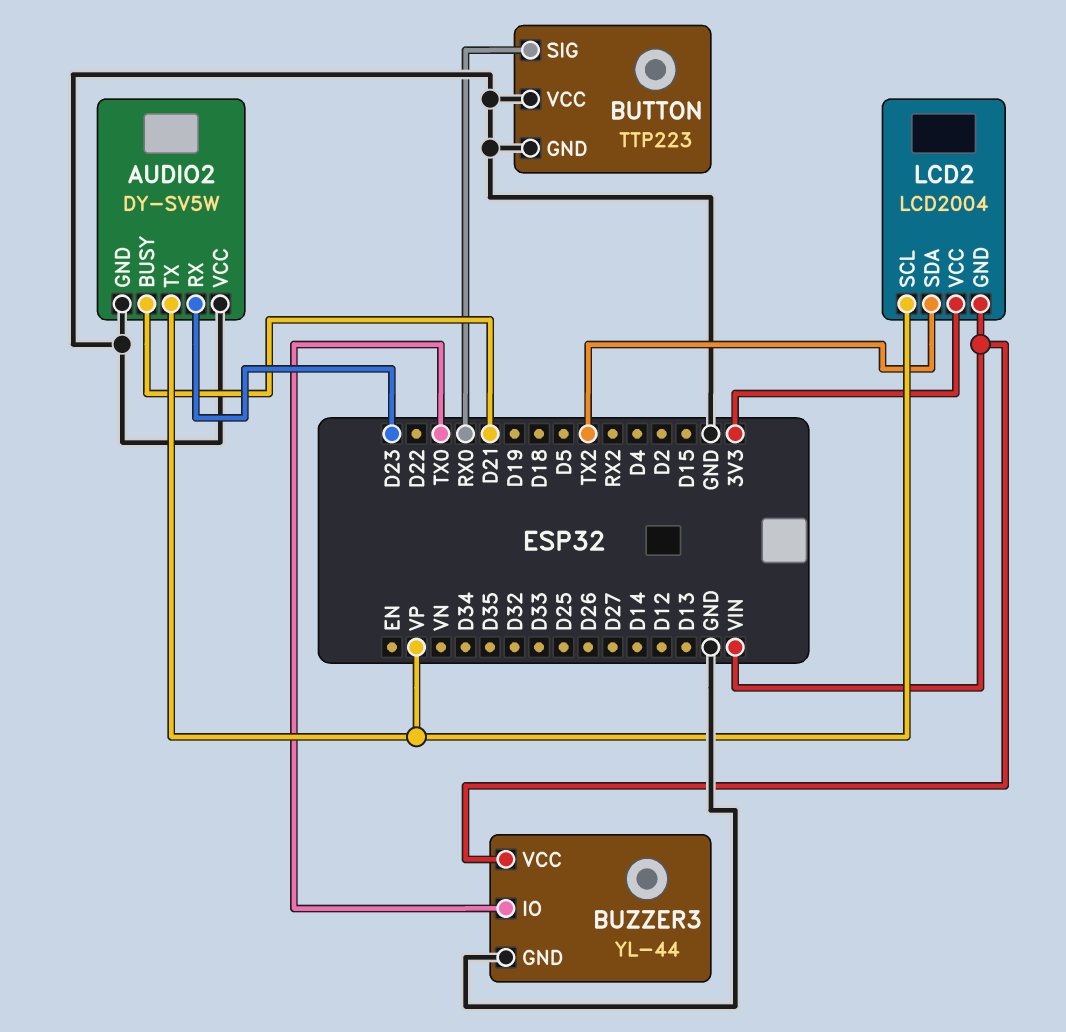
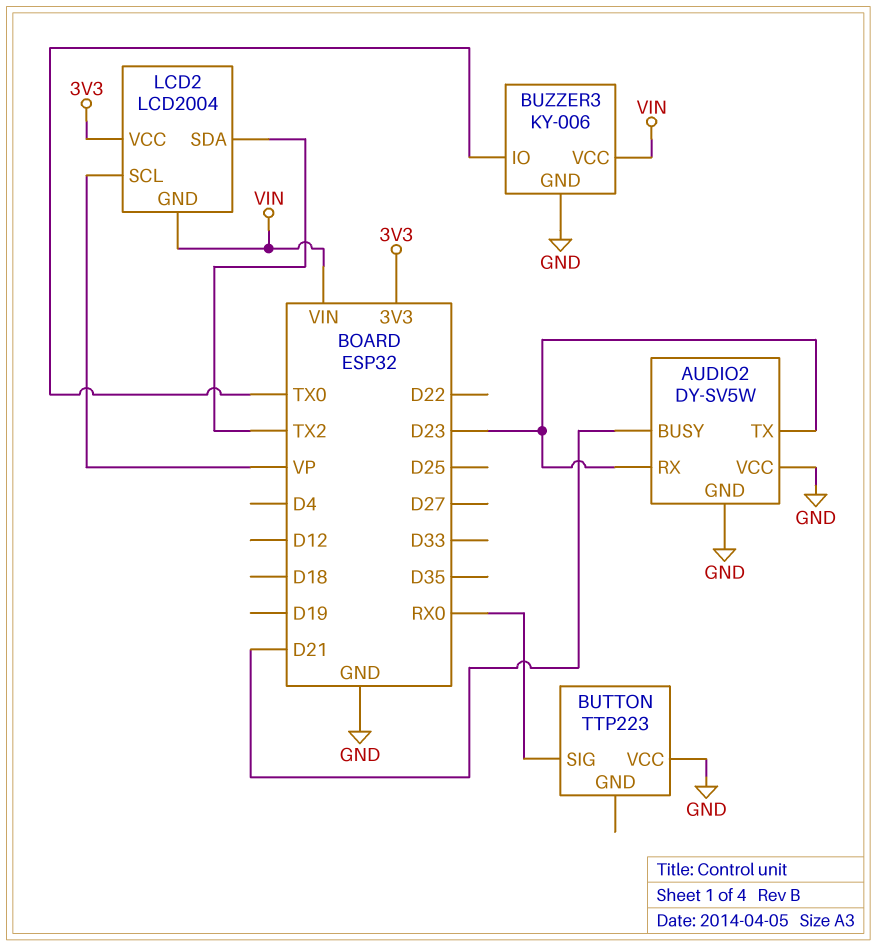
AUDIO2 pin TX: VP -> D23
BUTTON pin GND: GND -> none
BUZZER3: YL-44 -> KY-006

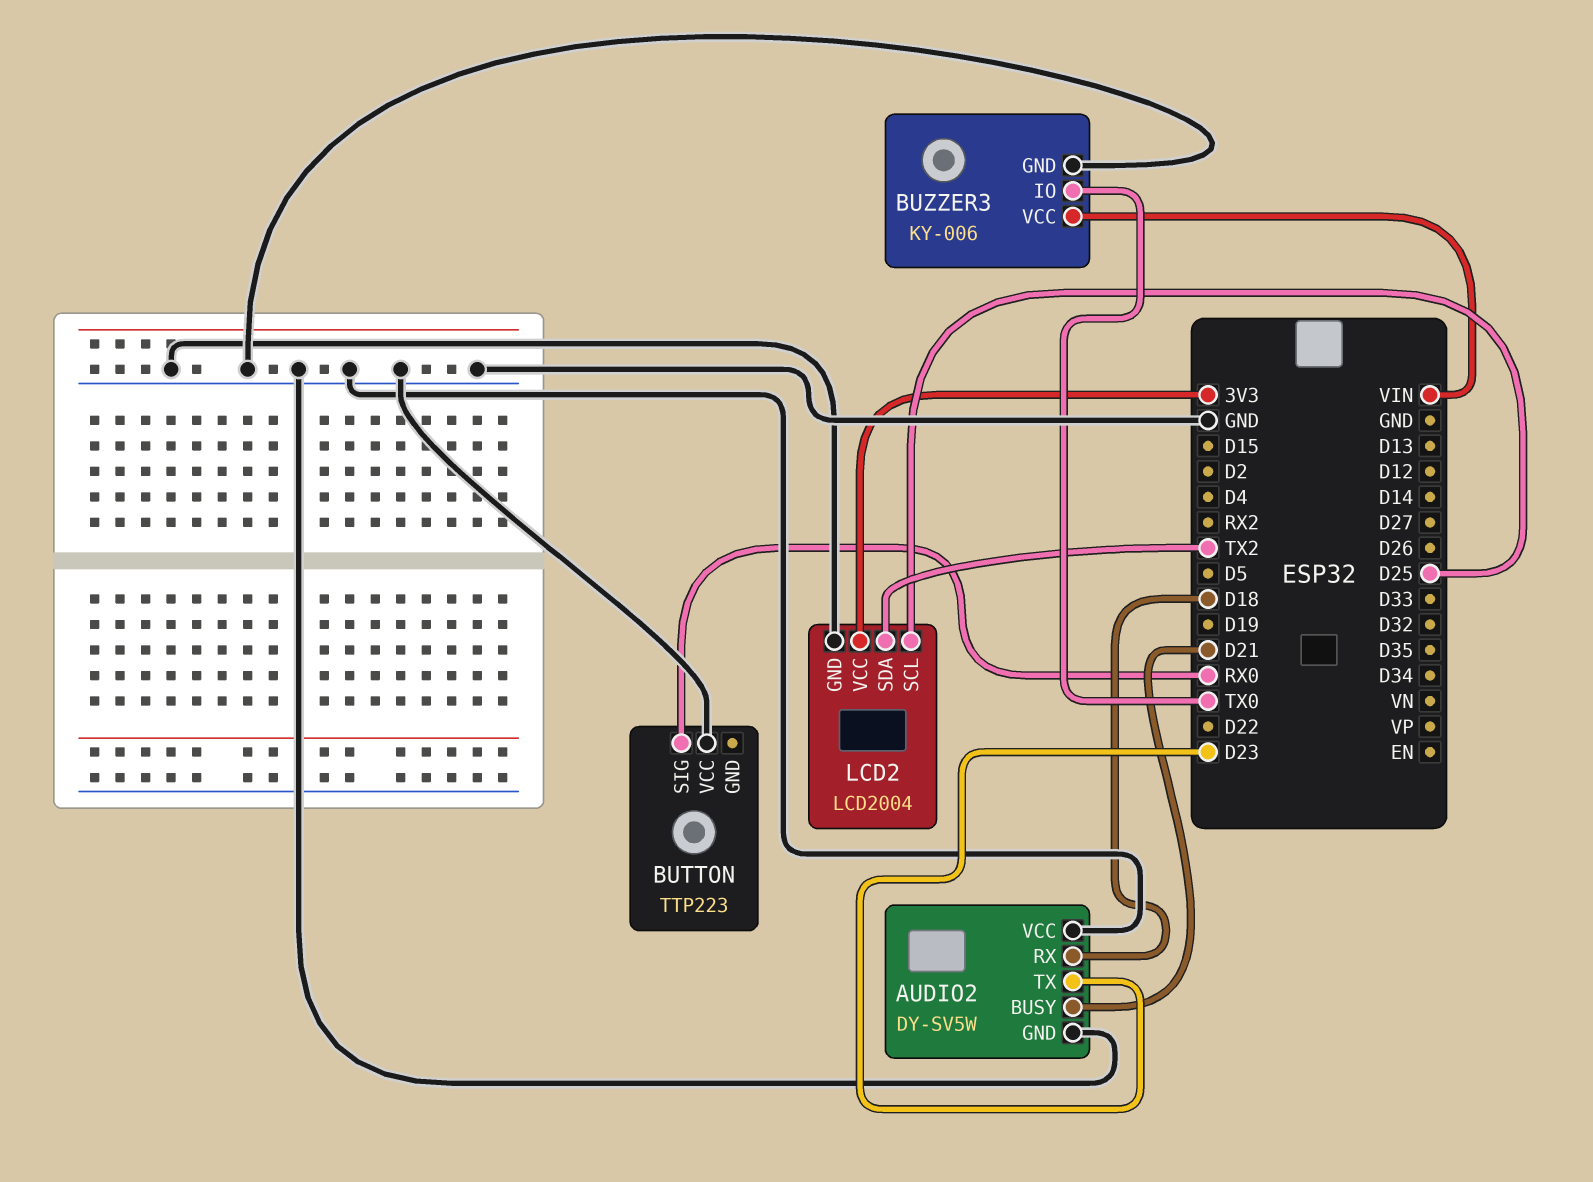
AUDIO2 pin RX: D23 -> D18
LCD2 pin GND: VIN -> GND
LCD2 pin SCL: VP -> D25

